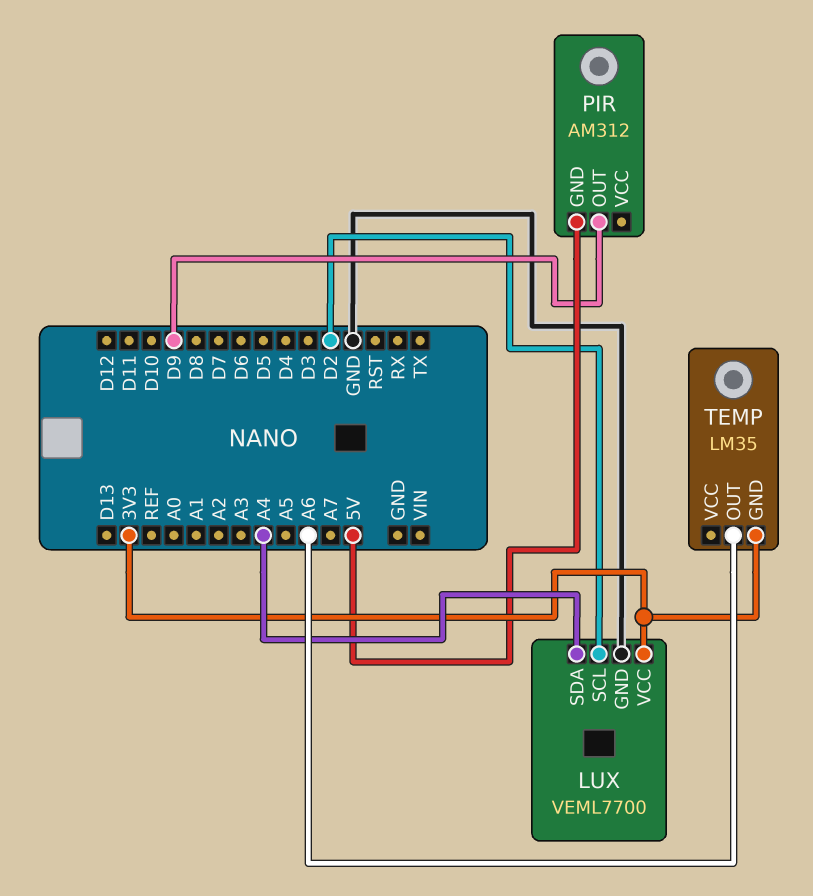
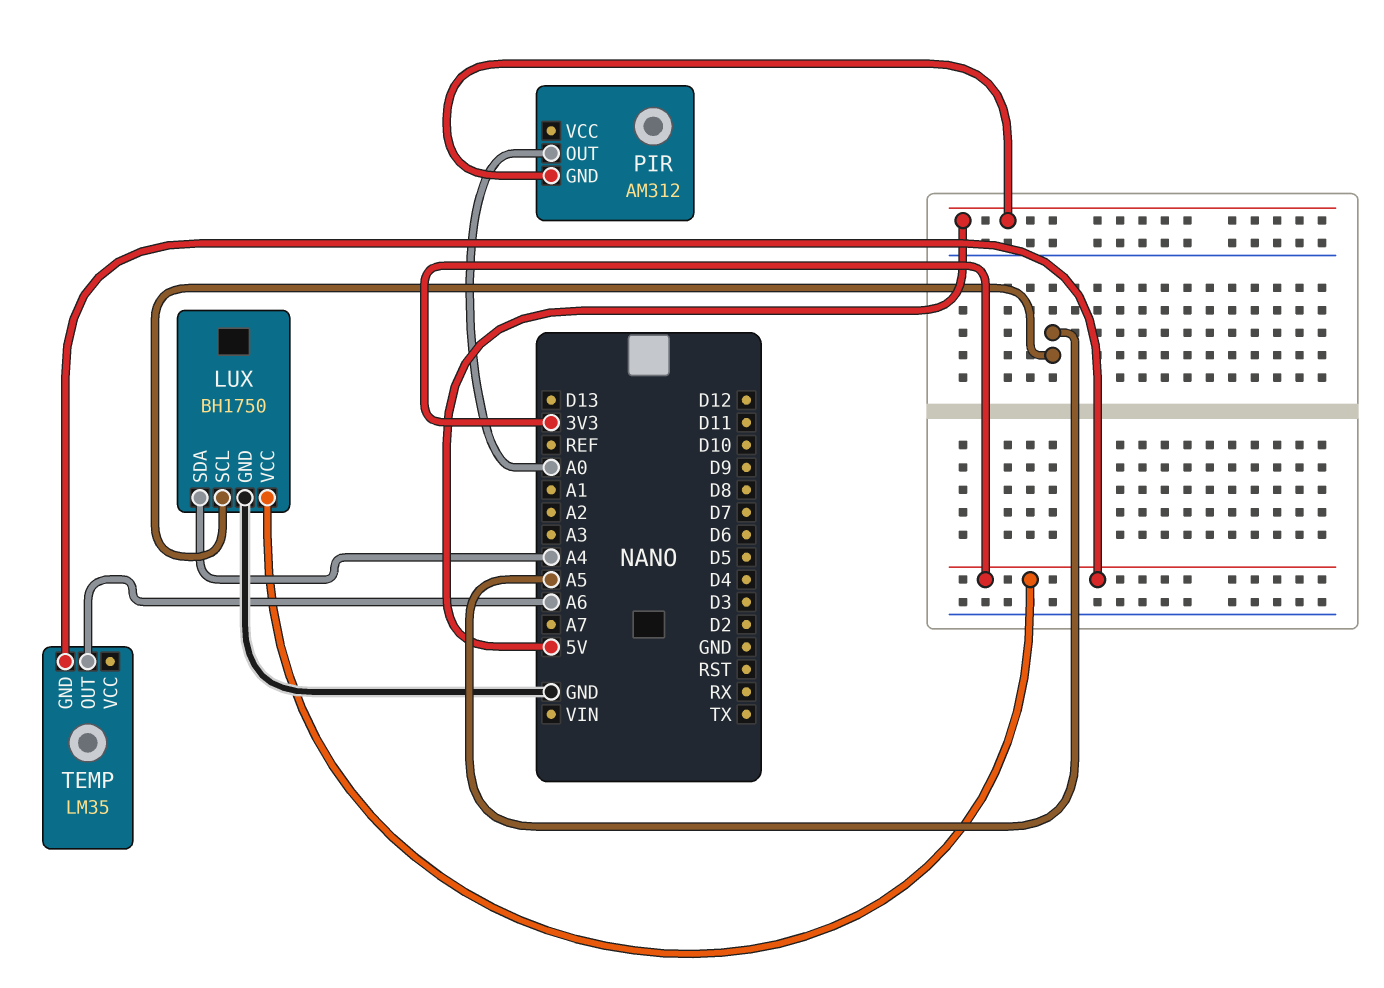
LUX: VEML7700 -> BH1750
LUX pin SCL: D2 -> A5
PIR pin OUT: D9 -> A0

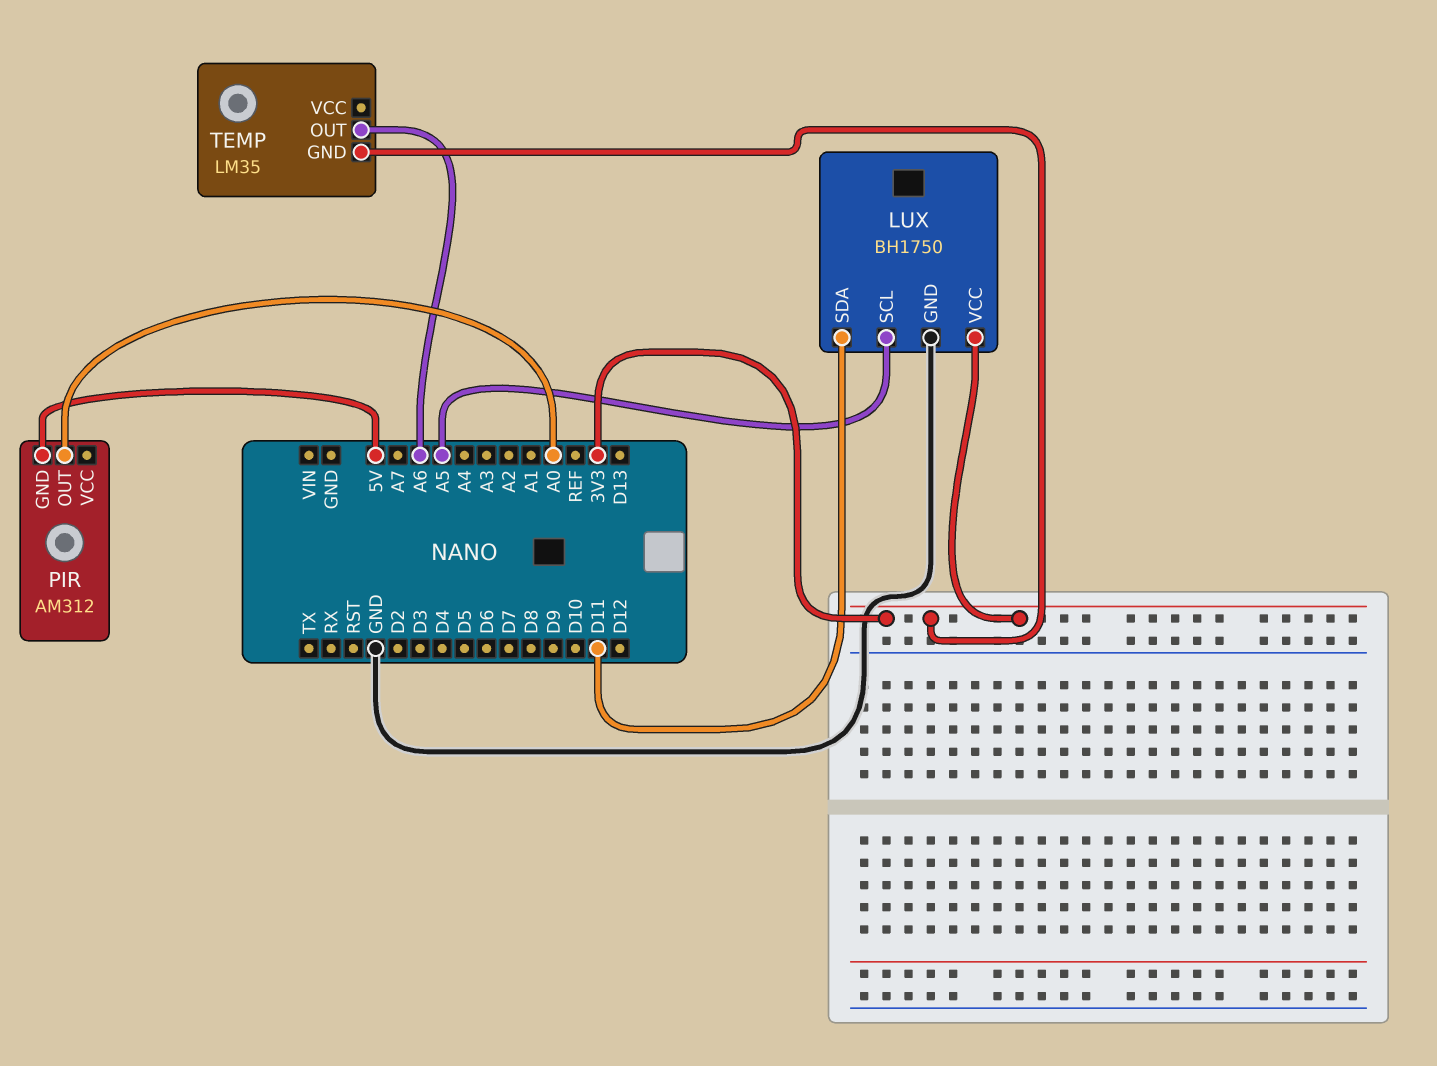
LUX pin SDA: A4 -> D11

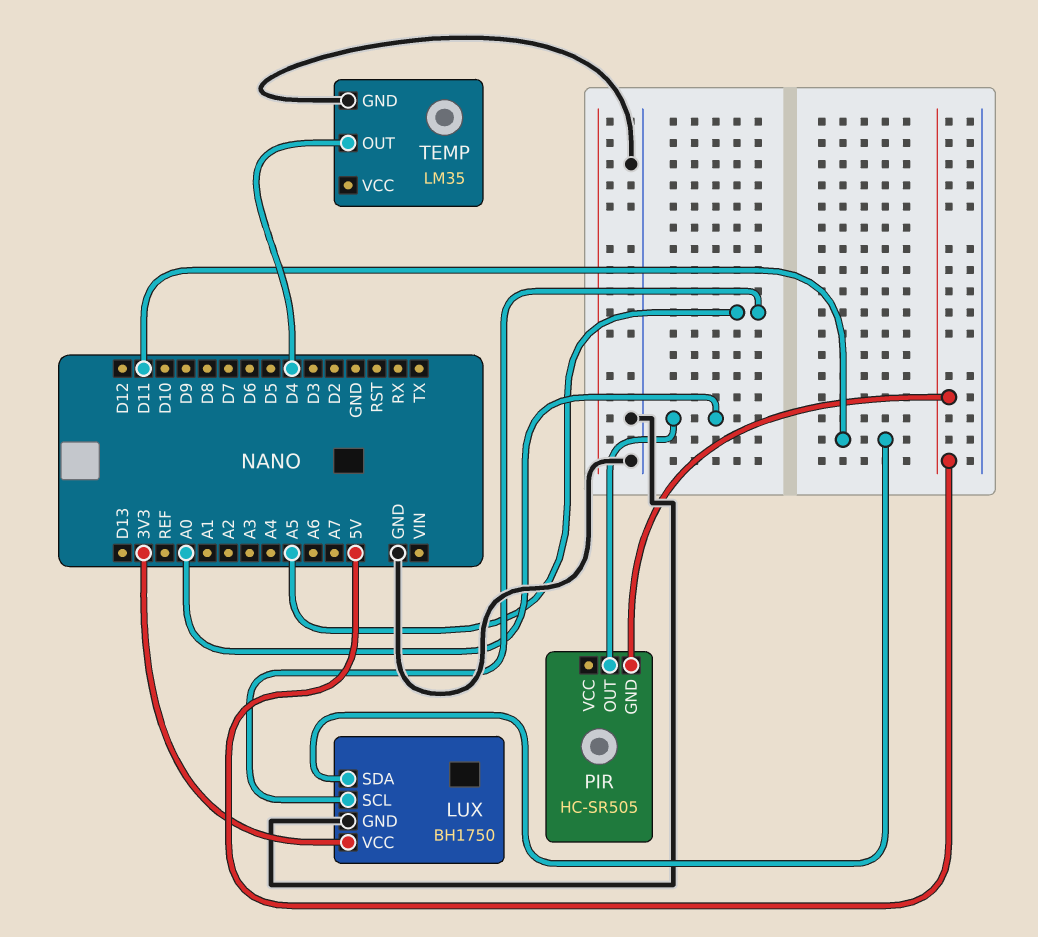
PIR: AM312 -> HC-SR505
TEMP pin GND: 3V3 -> GND
TEMP pin OUT: A6 -> D4

